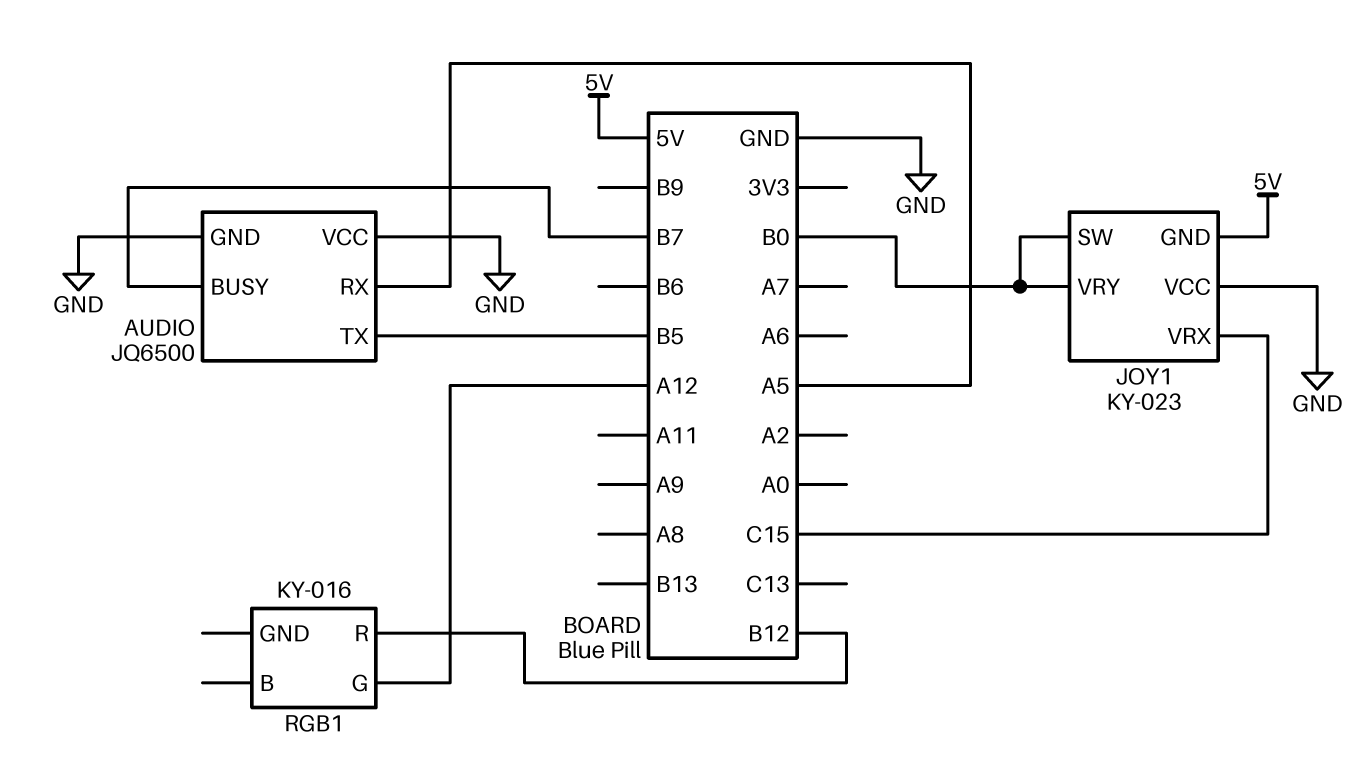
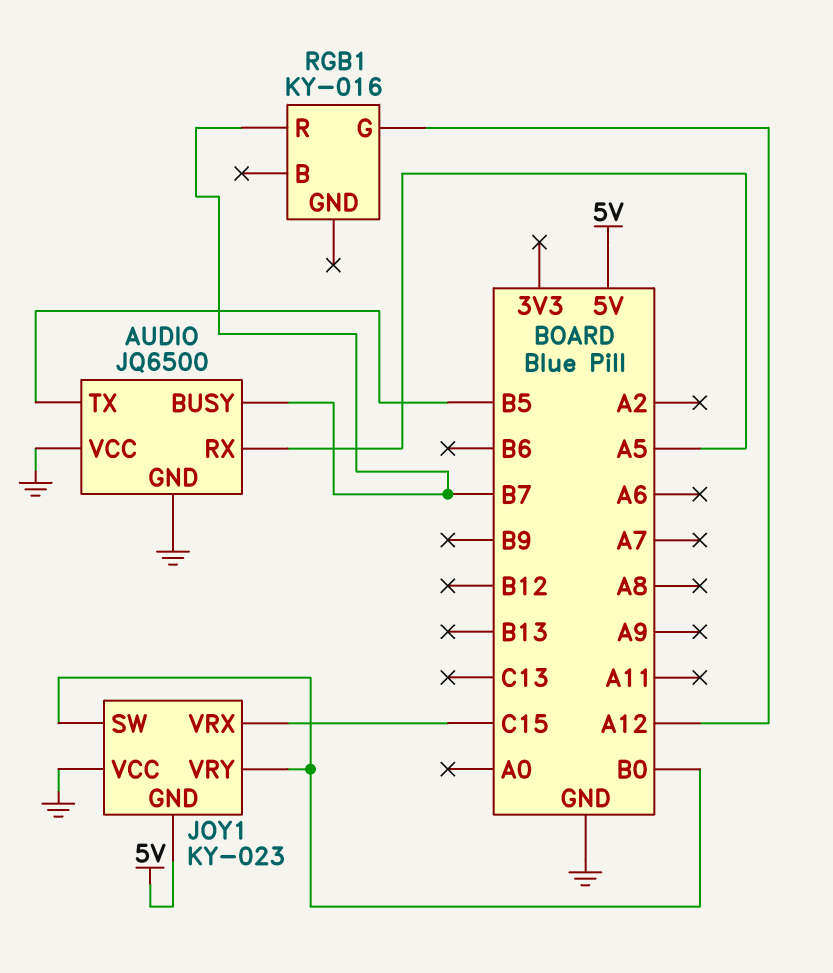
RGB1 pin R: B12 -> B7

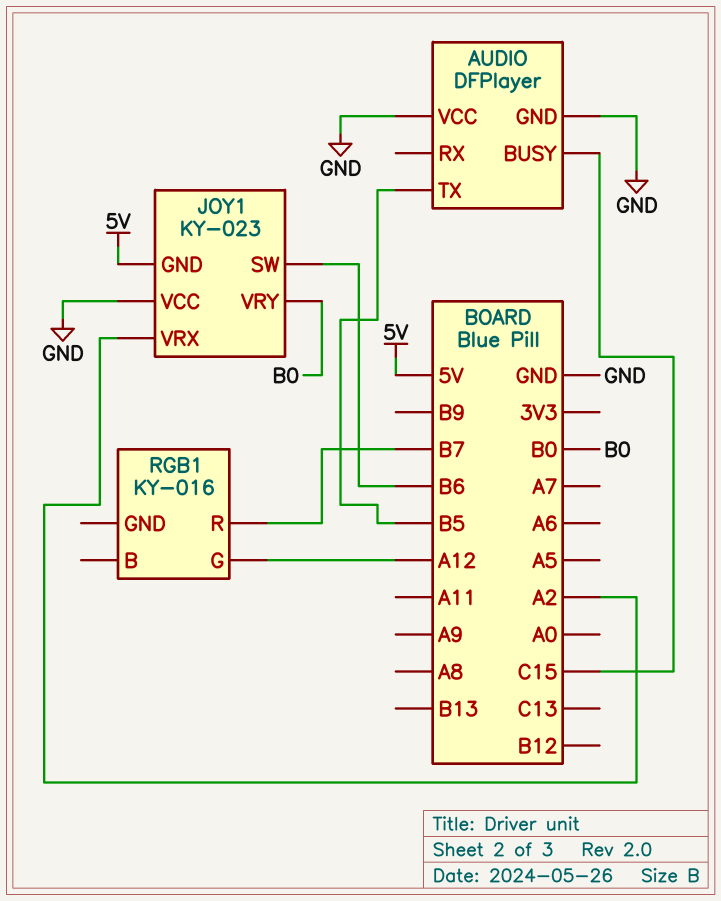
AUDIO: JQ6500 -> DFPlayer
AUDIO pin BUSY: B7 -> C15
AUDIO pin RX: A5 -> none
JOY1 pin SW: B0 -> B6
JOY1 pin VRX: C15 -> A2

